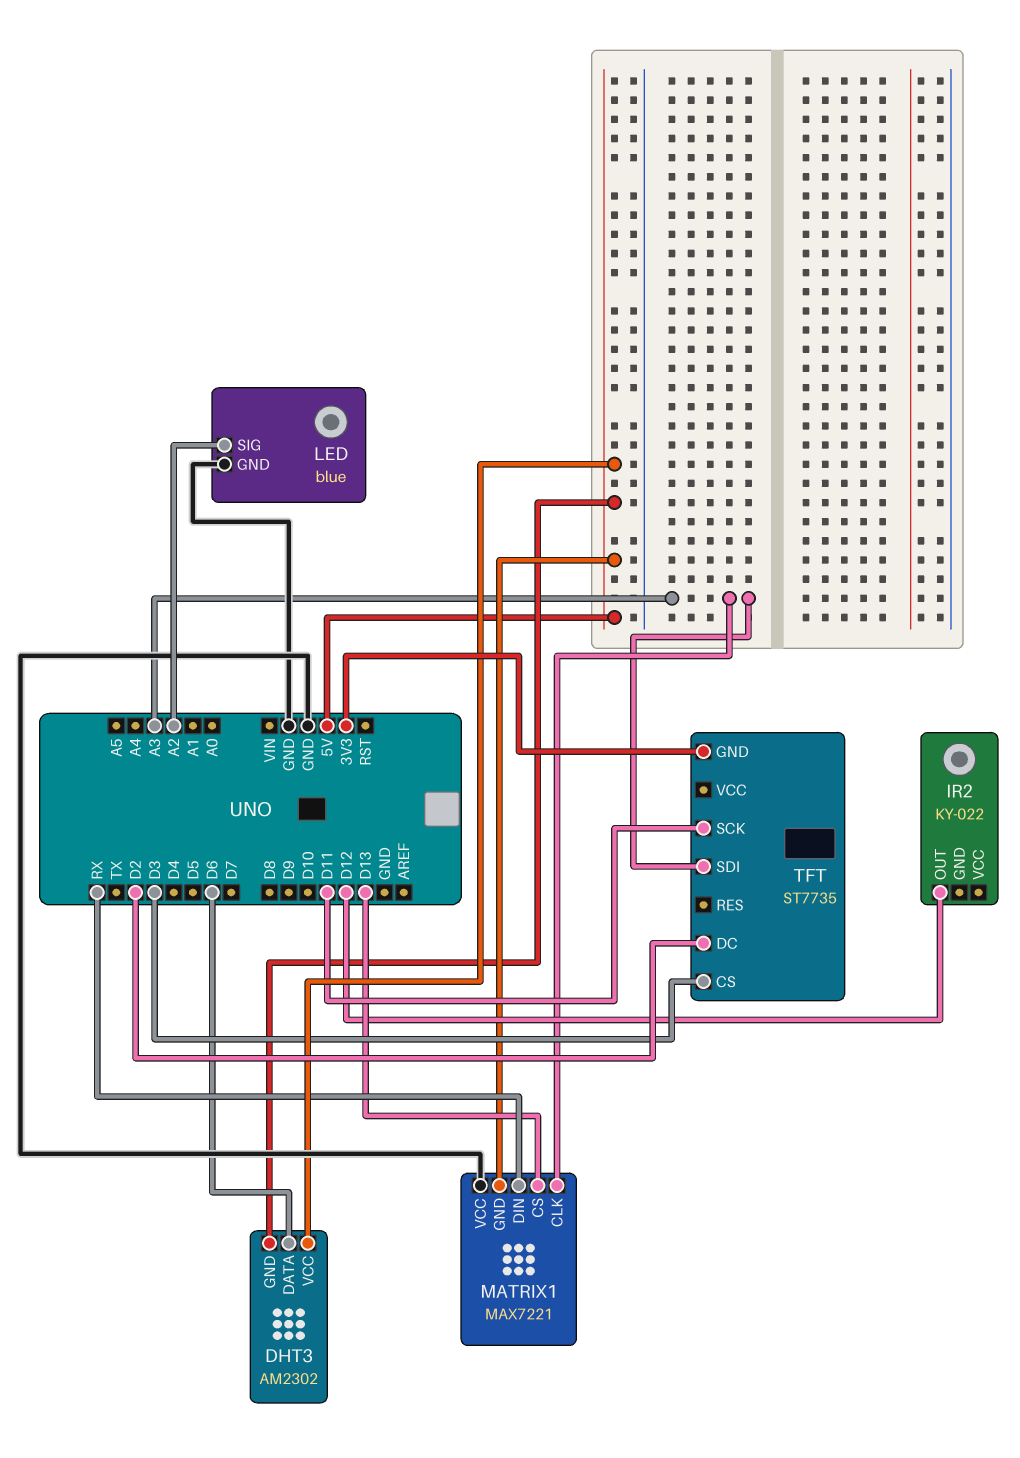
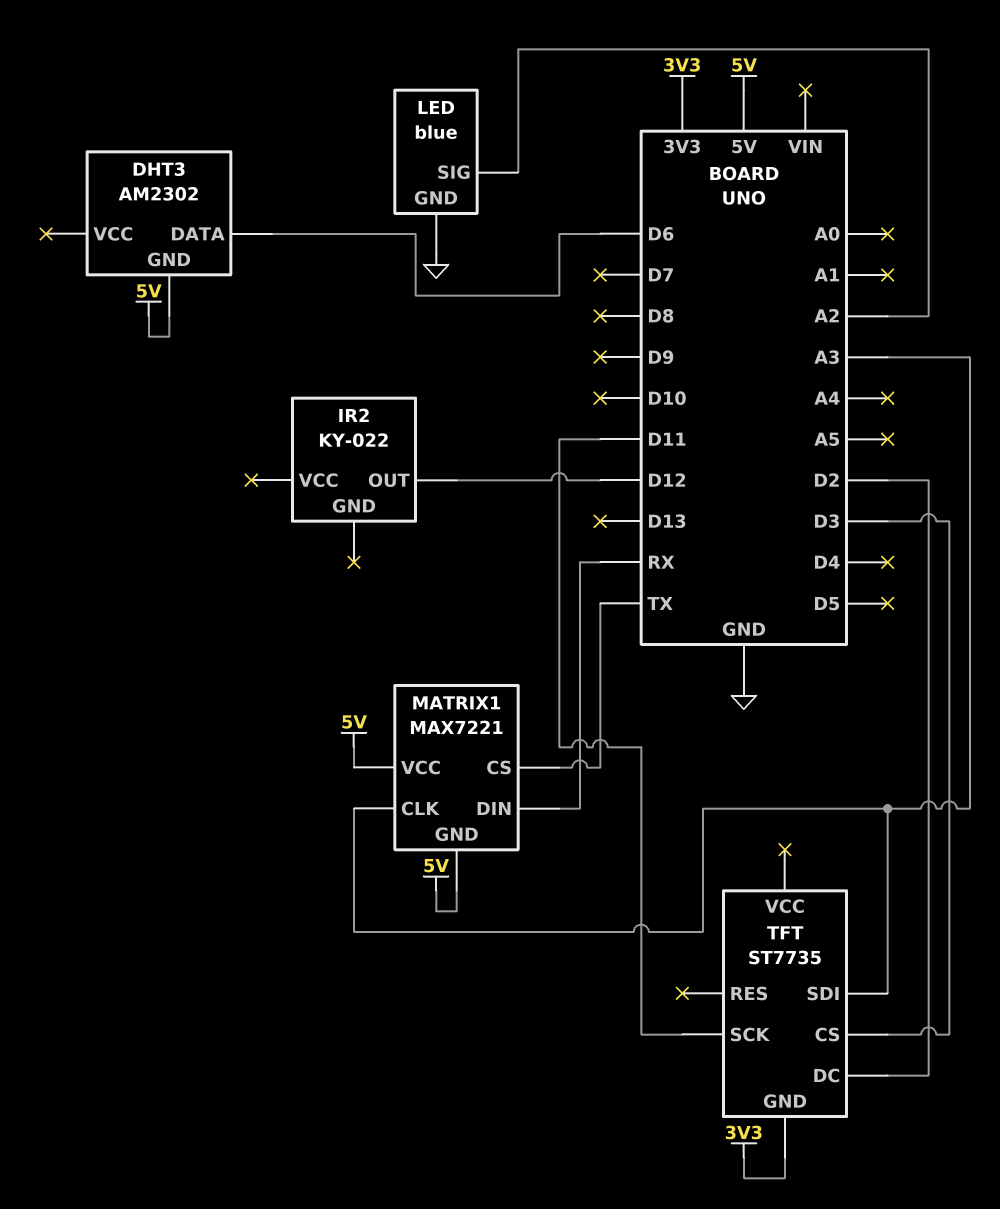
DHT3 pin VCC: 5V -> none
MATRIX1 pin CS: D13 -> TX
MATRIX1 pin VCC: GND -> 5V

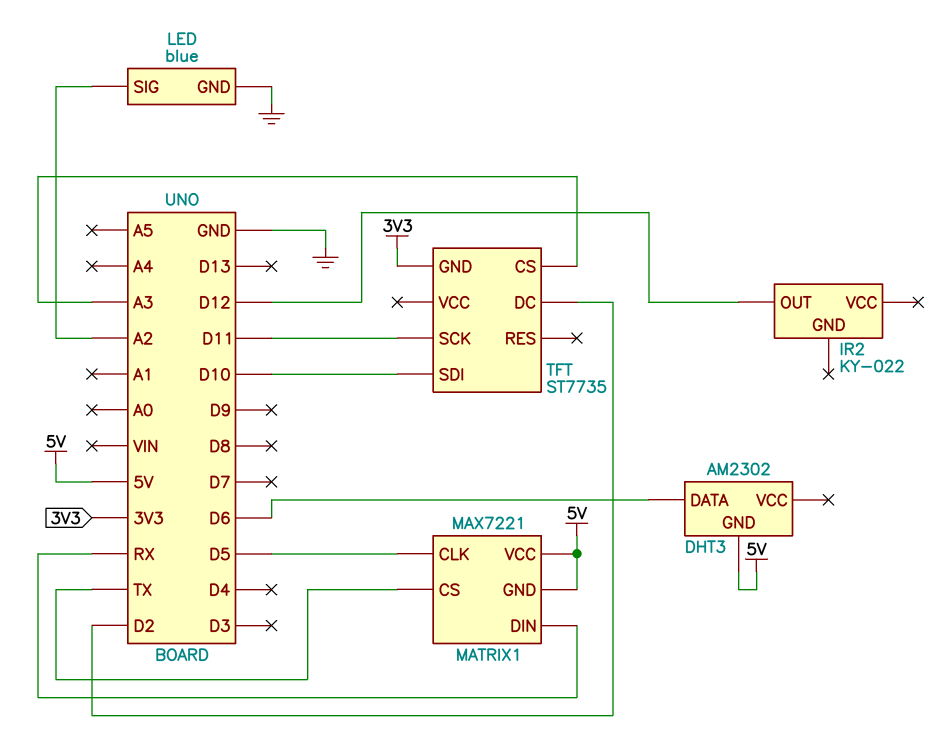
MATRIX1 pin CLK: A3 -> D5
TFT pin CS: D3 -> A3
TFT pin SDI: A3 -> D10

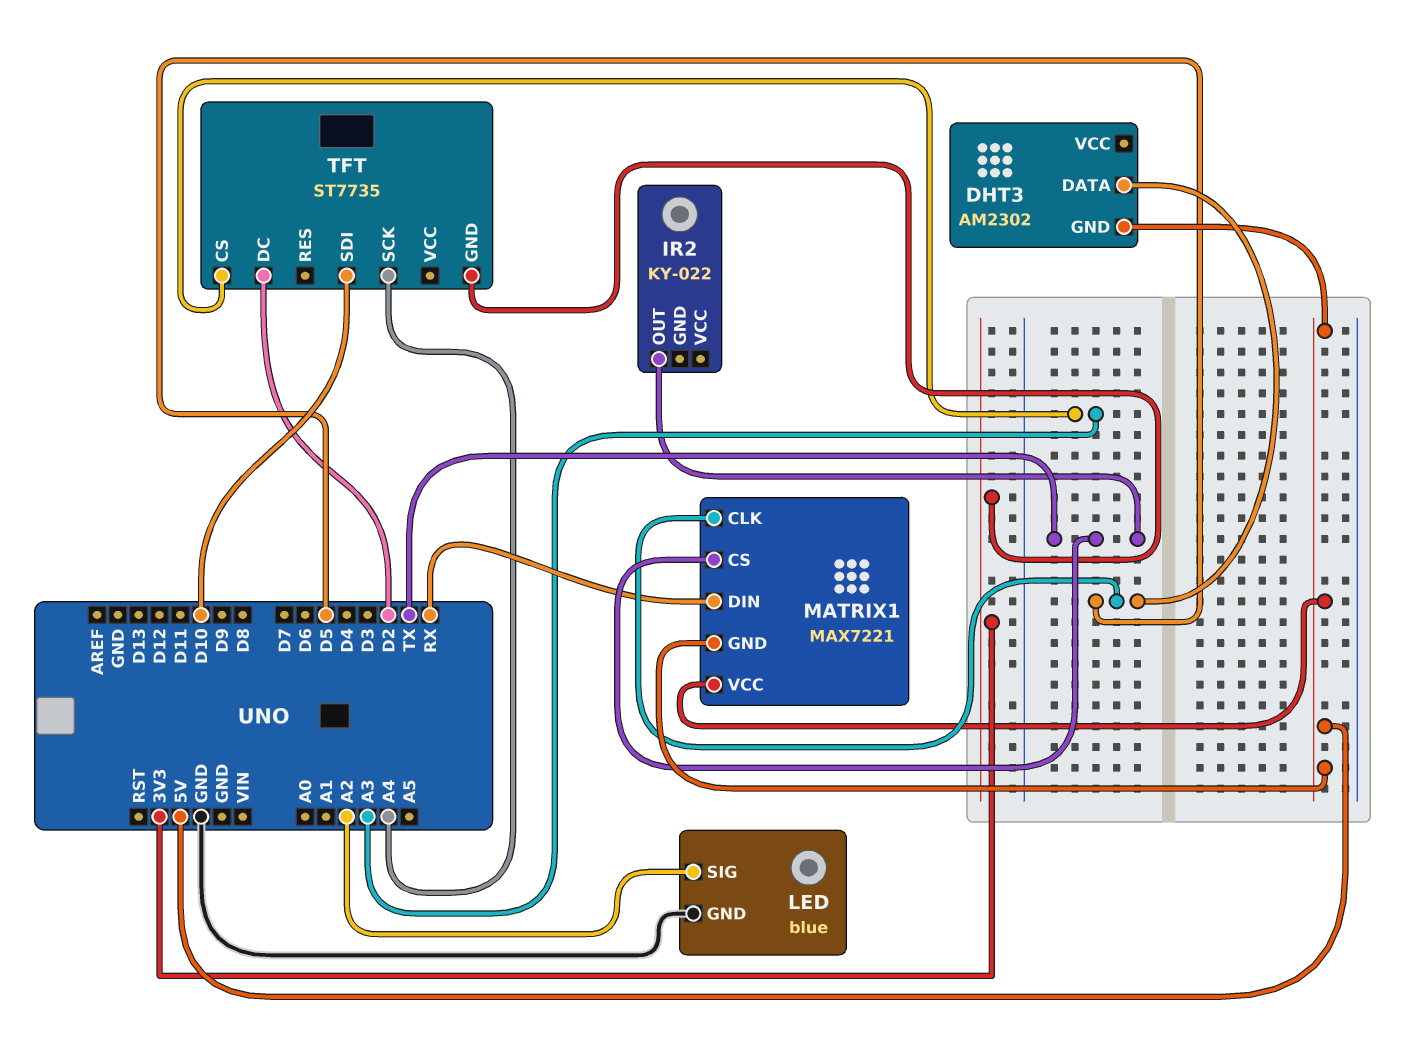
DHT3 pin DATA: D6 -> D5
IR2 pin OUT: D12 -> TX
TFT pin SCK: D11 -> A4

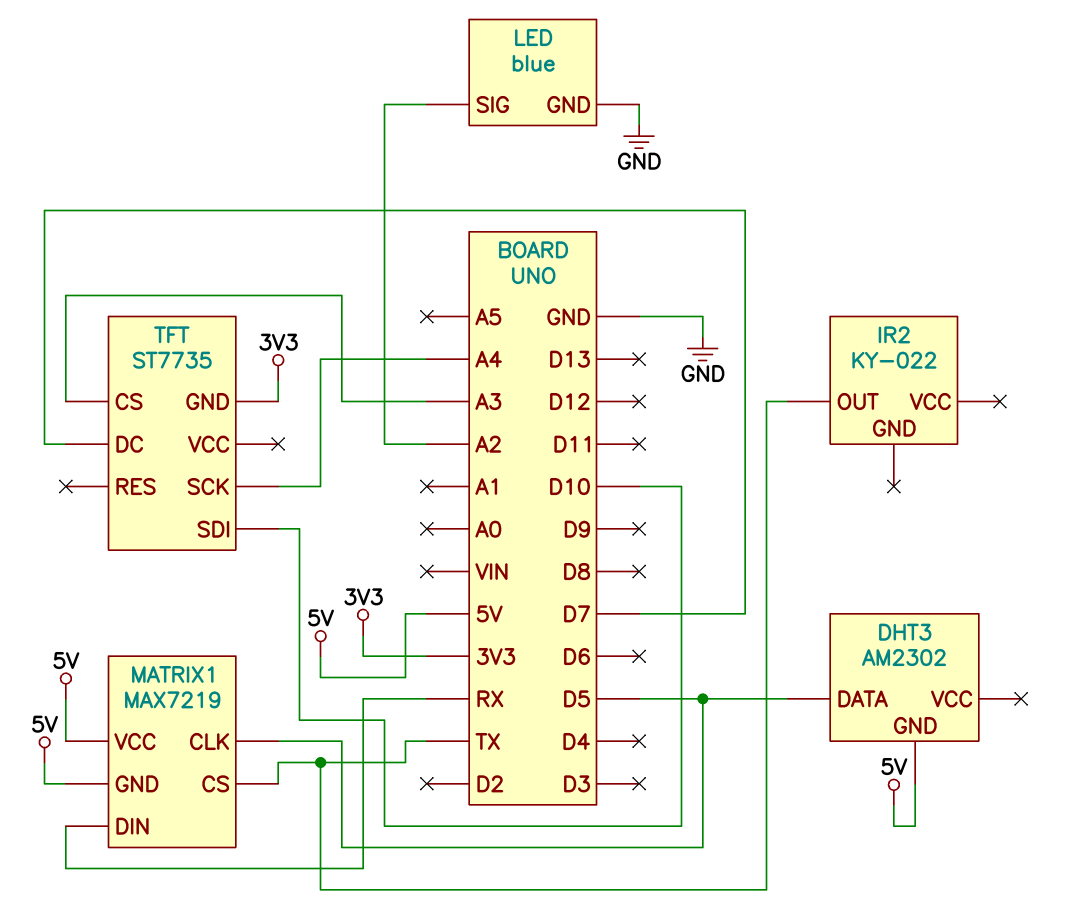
MATRIX1: MAX7221 -> MAX7219
TFT pin DC: D2 -> D7

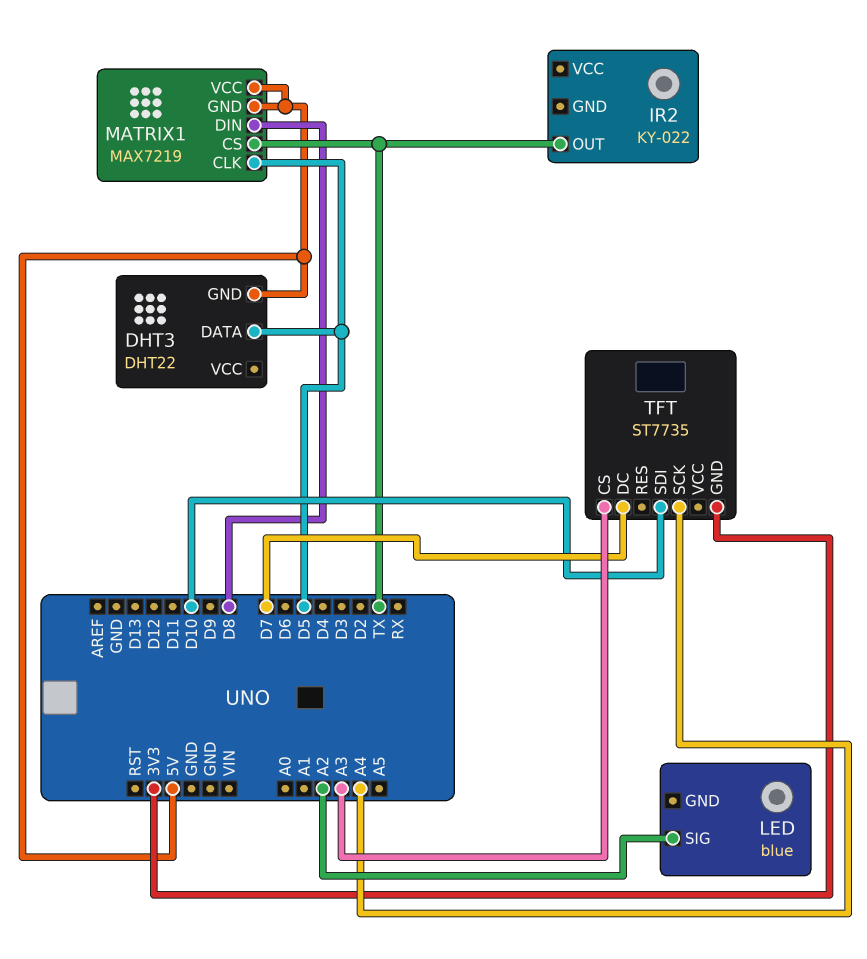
DHT3: AM2302 -> DHT22
LED pin GND: GND -> none
MATRIX1 pin DIN: RX -> D8

